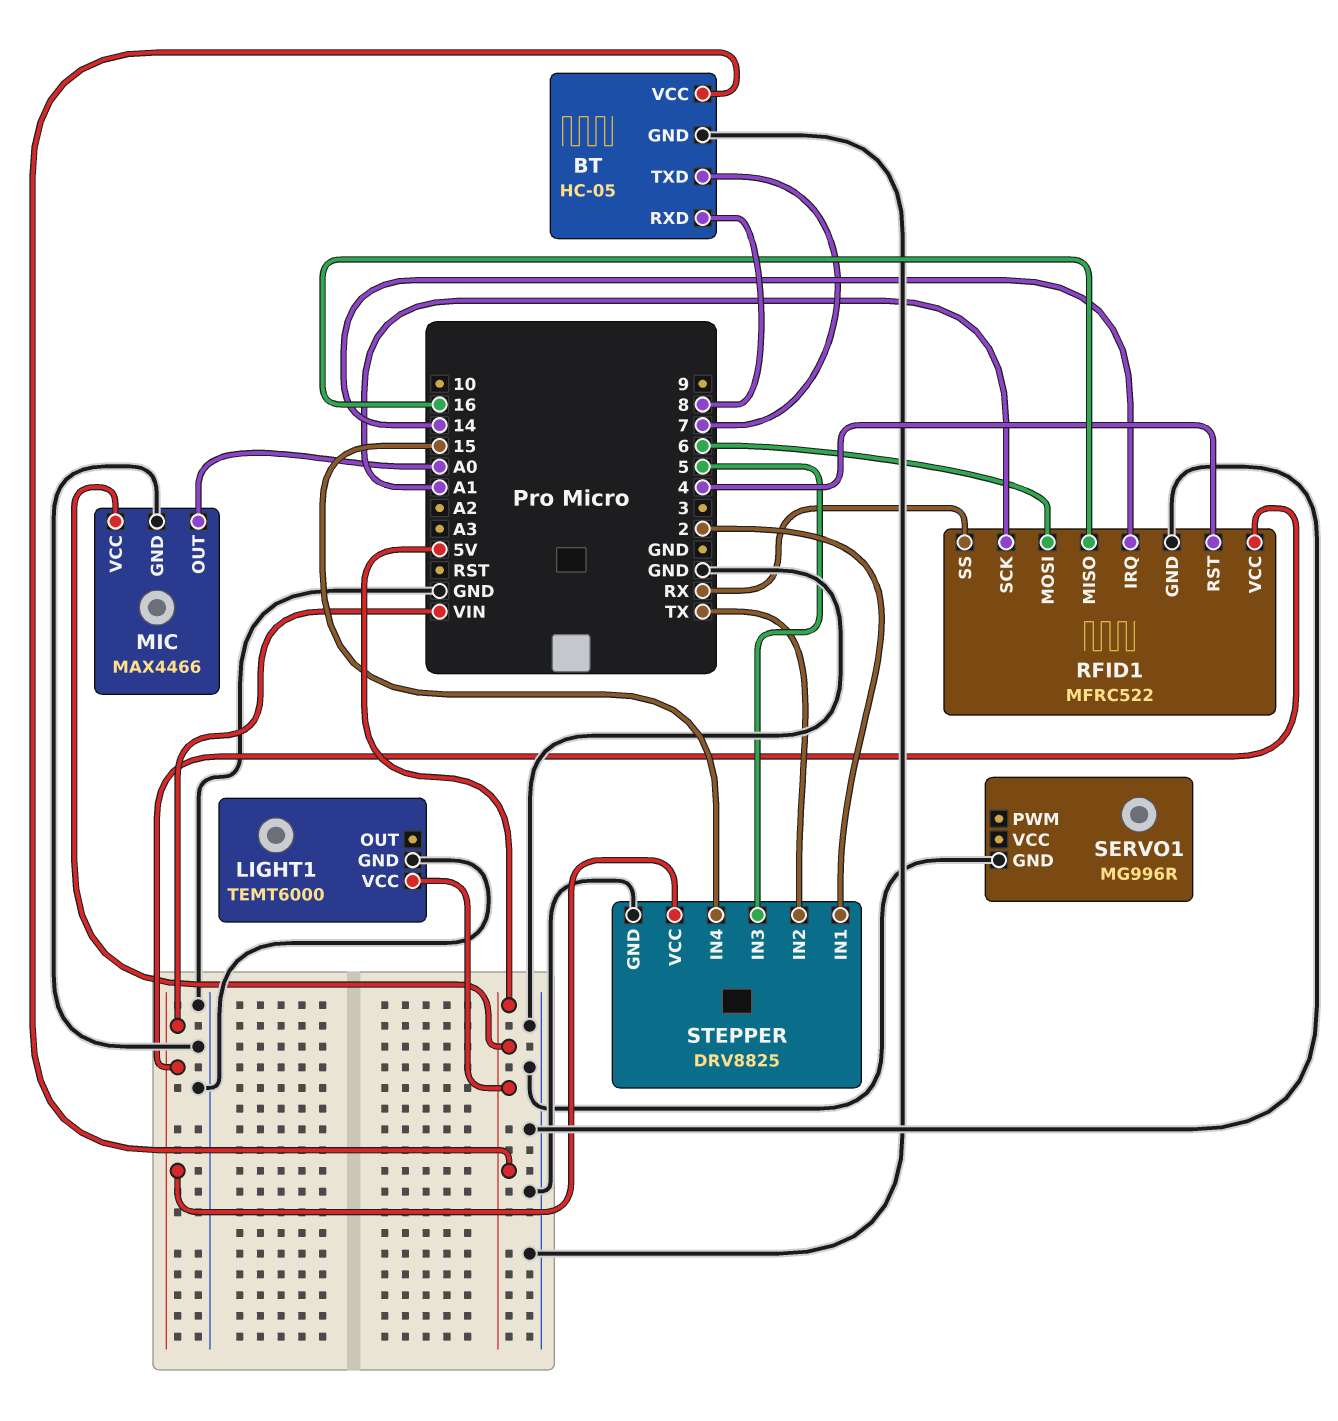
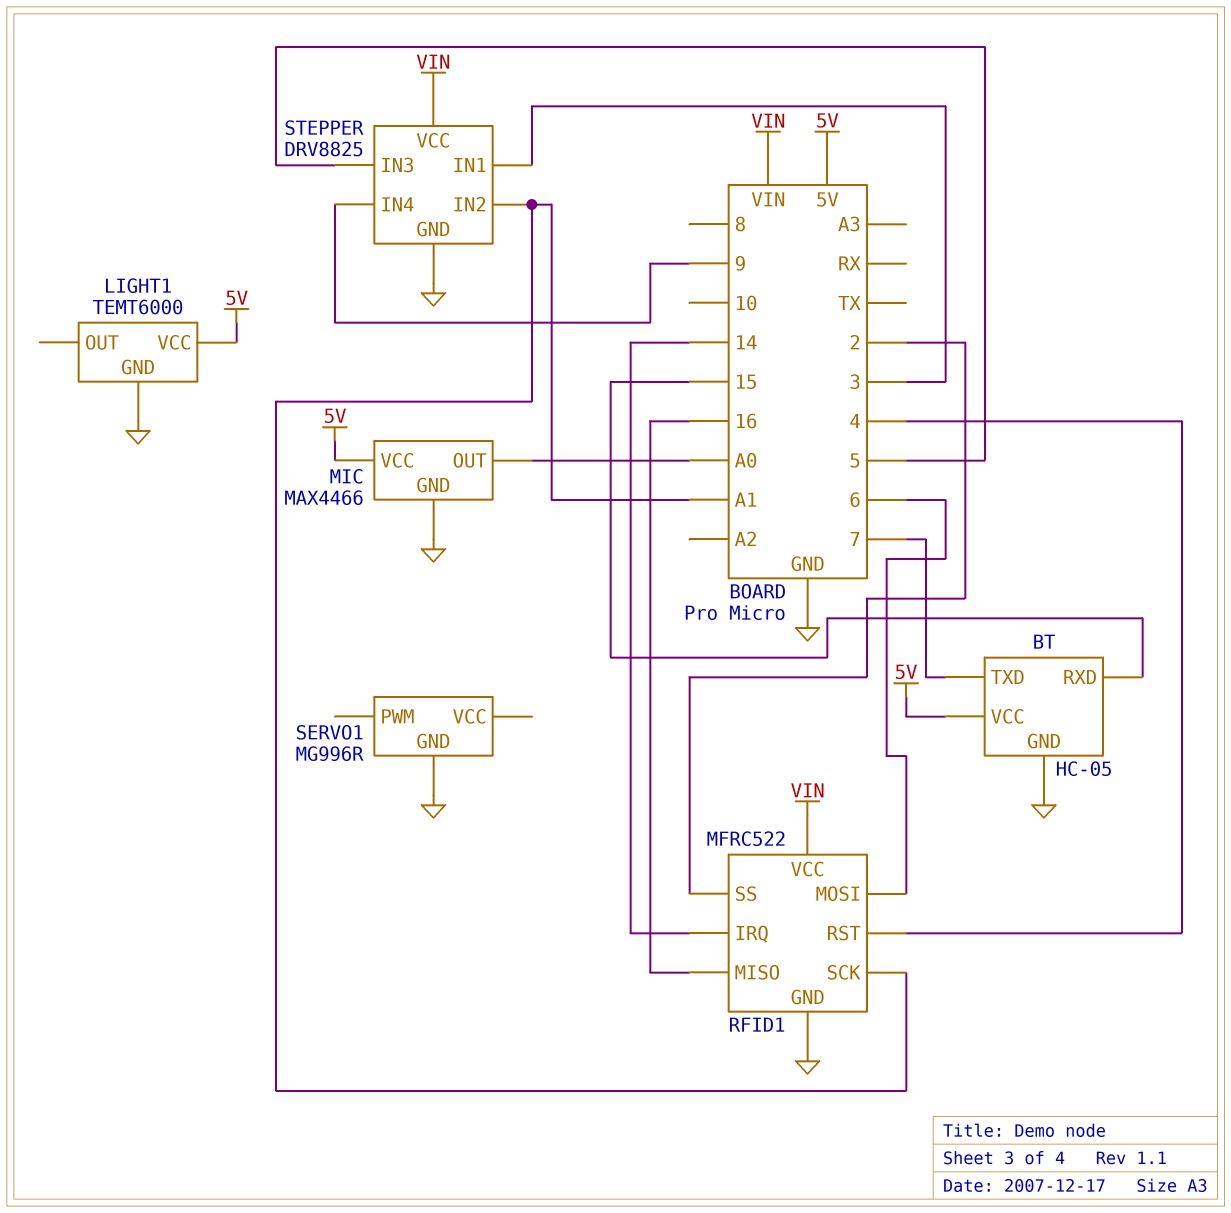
BT pin RXD: 8 -> 15
RFID1 pin SS: RX -> 2
STEPPER pin IN1: 2 -> 3
STEPPER pin IN2: TX -> A1
STEPPER pin IN4: 15 -> 9

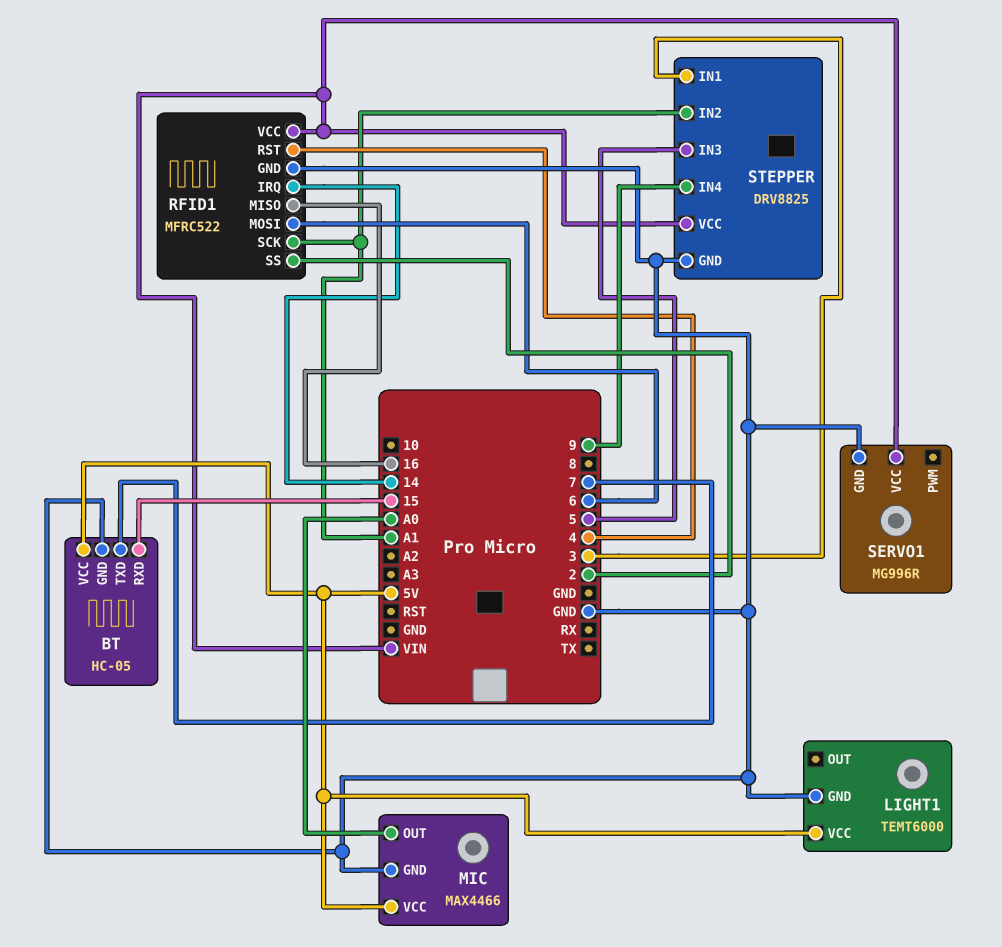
SERVO1 pin VCC: none -> VIN

